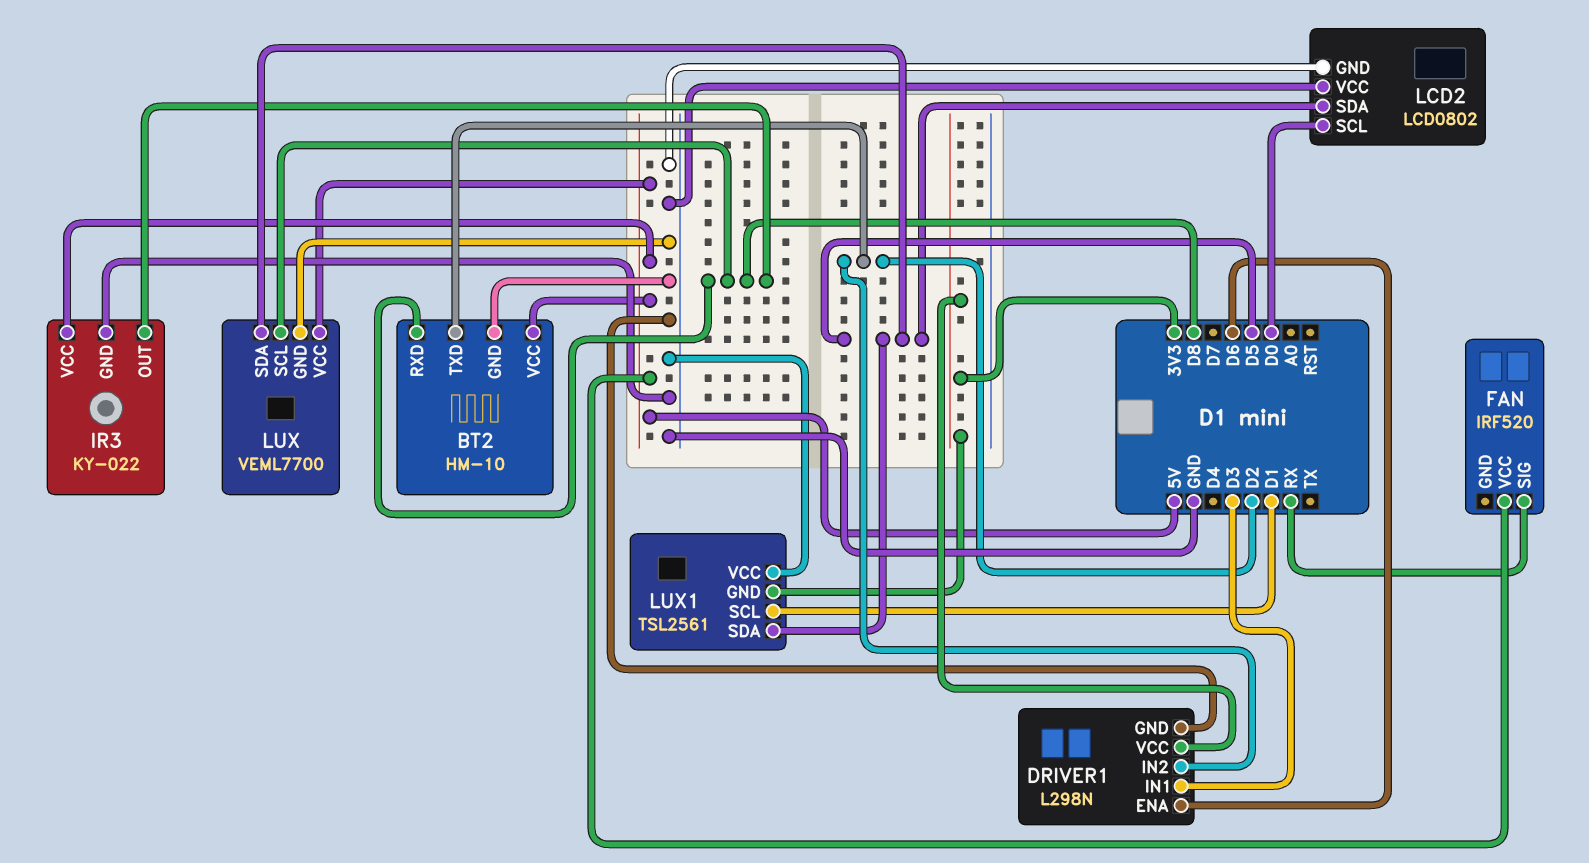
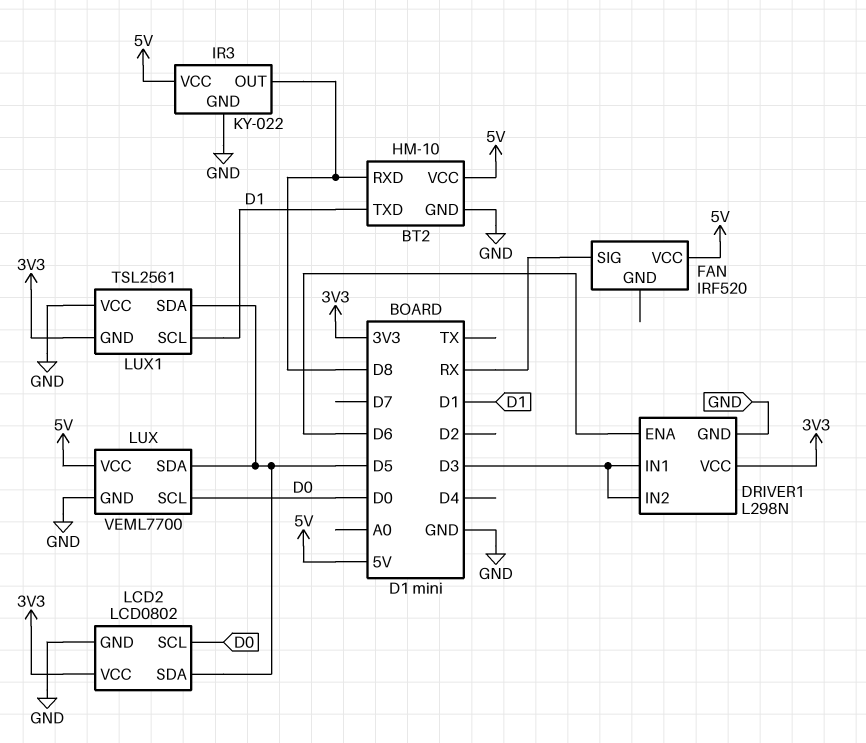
BT2 pin TXD: D2 -> D1
DRIVER1 pin IN2: D2 -> D3
LCD2 pin VCC: GND -> 3V3
LUX pin SCL: D8 -> D0

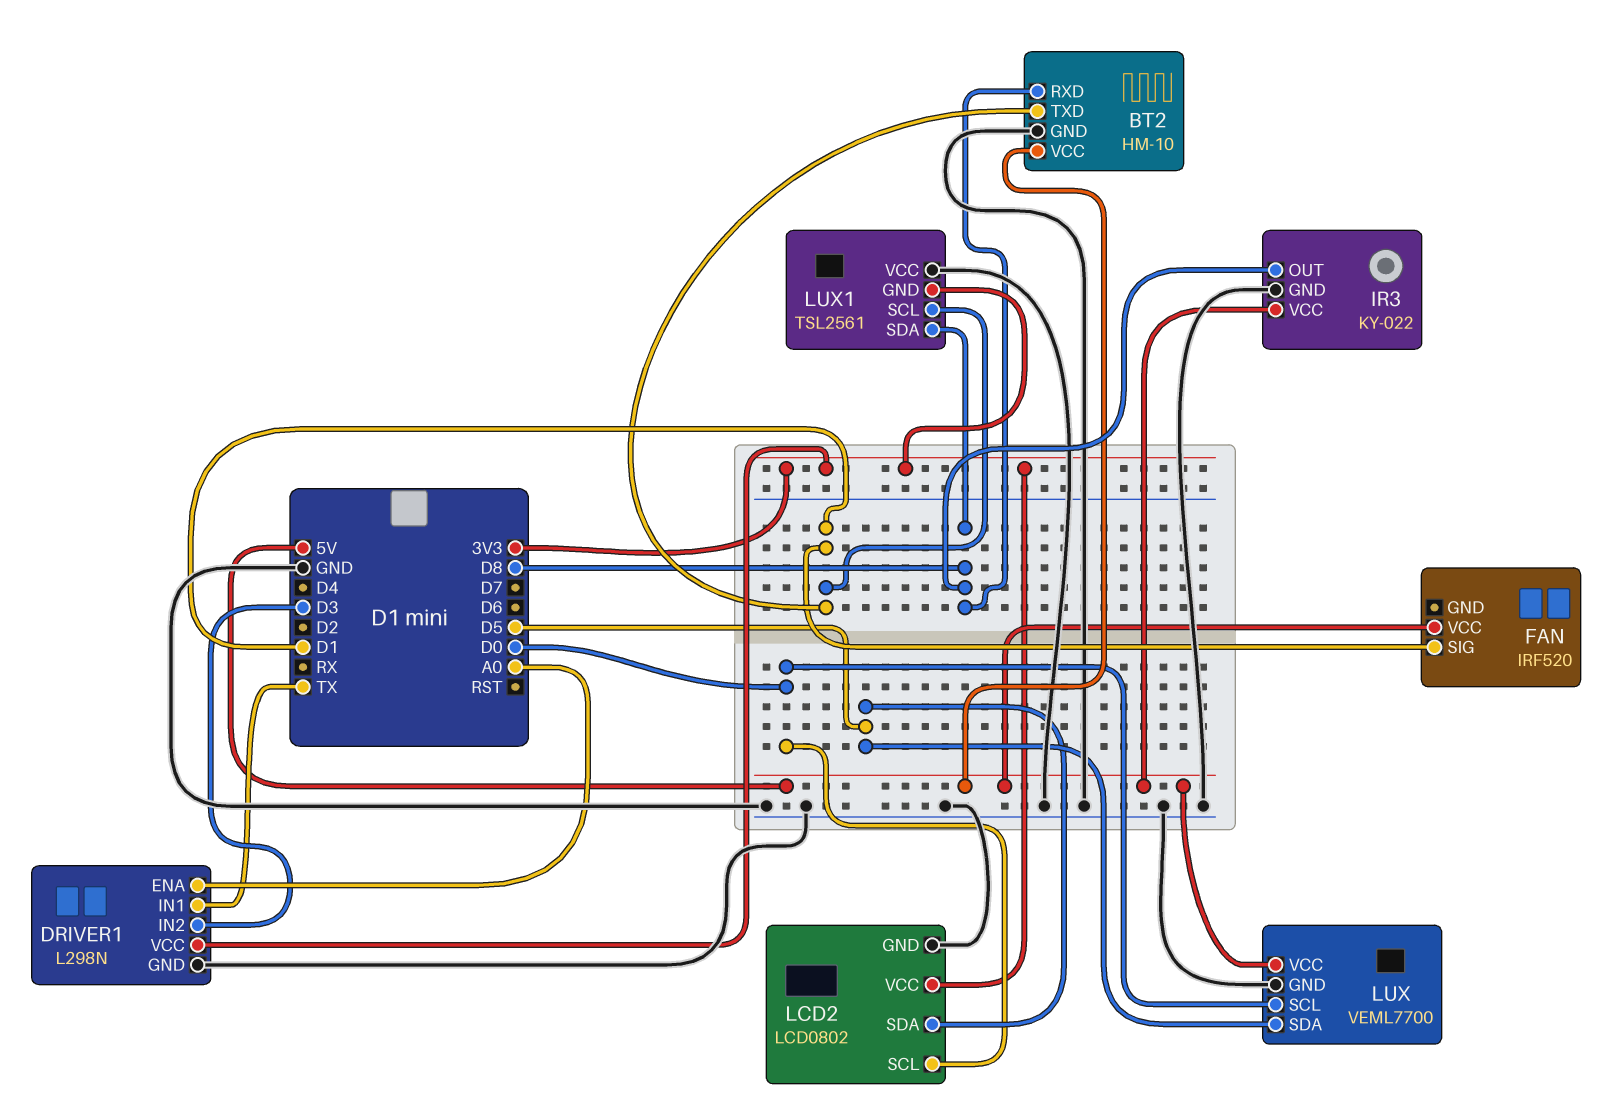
DRIVER1 pin ENA: D6 -> A0
DRIVER1 pin IN1: D3 -> TX
FAN pin SIG: RX -> D1
LUX1 pin SDA: D5 -> D8

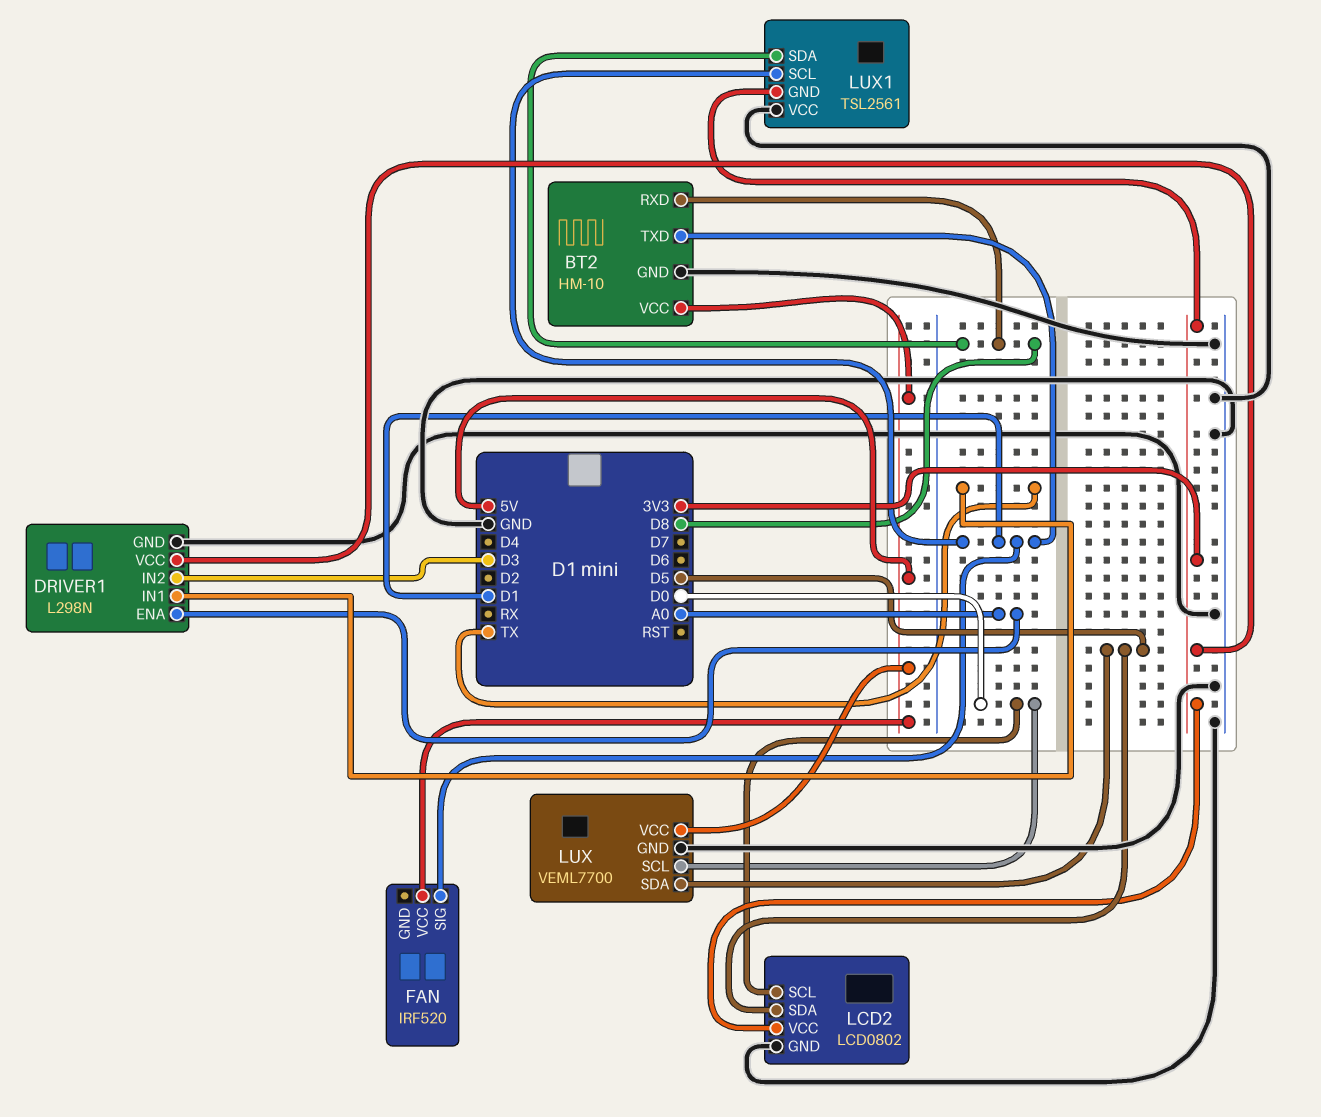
IR3: KY-022 -> none
IR3 pin GND: GND -> none
IR3 pin OUT: D8 -> none
IR3 pin VCC: 5V -> none

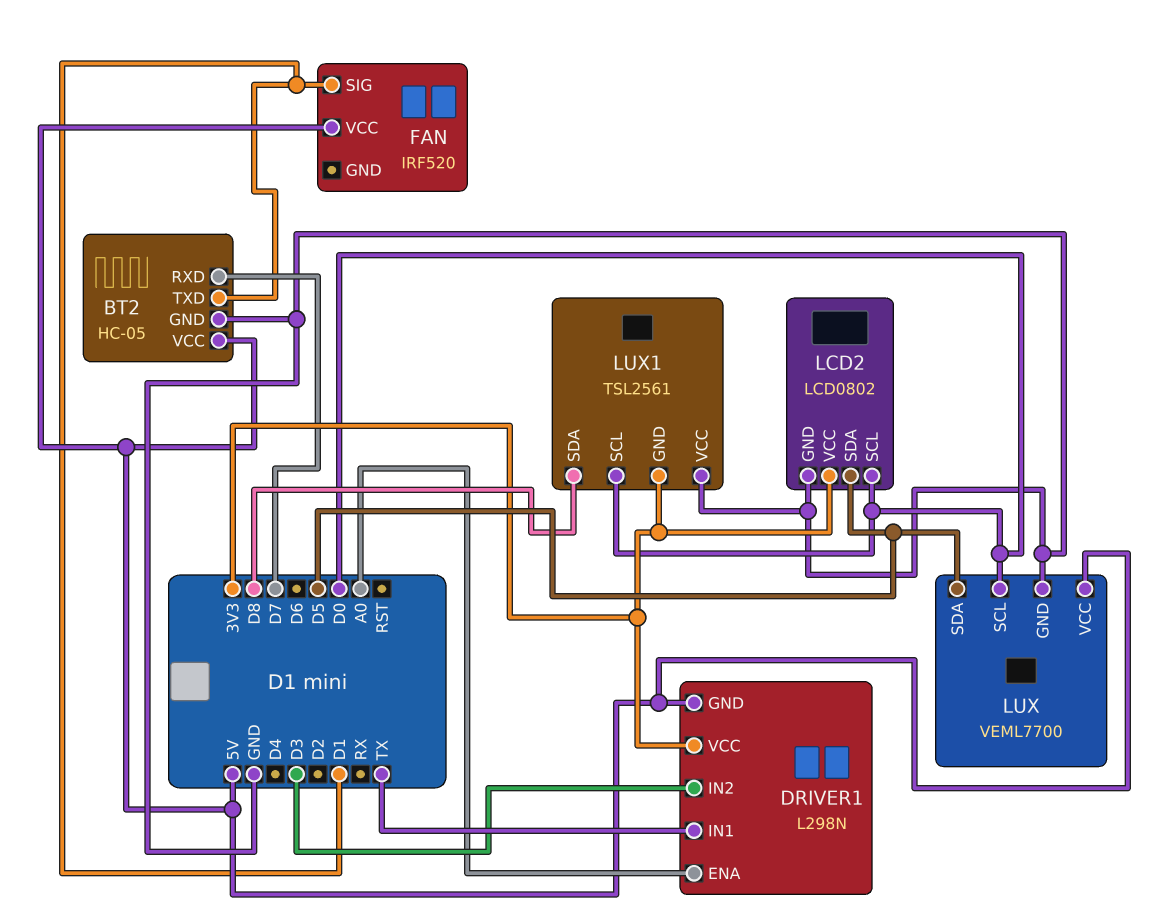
BT2: HM-10 -> HC-05
BT2 pin RXD: D8 -> D7
DRIVER1 pin GND: GND -> 5V
LUX1 pin SCL: D1 -> D0

